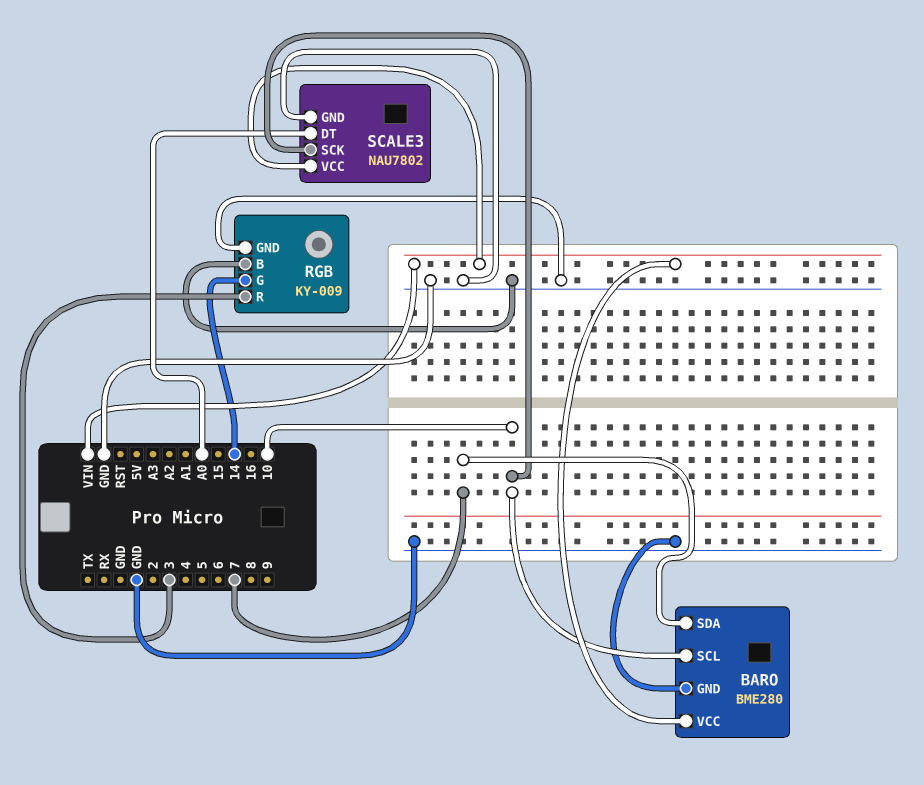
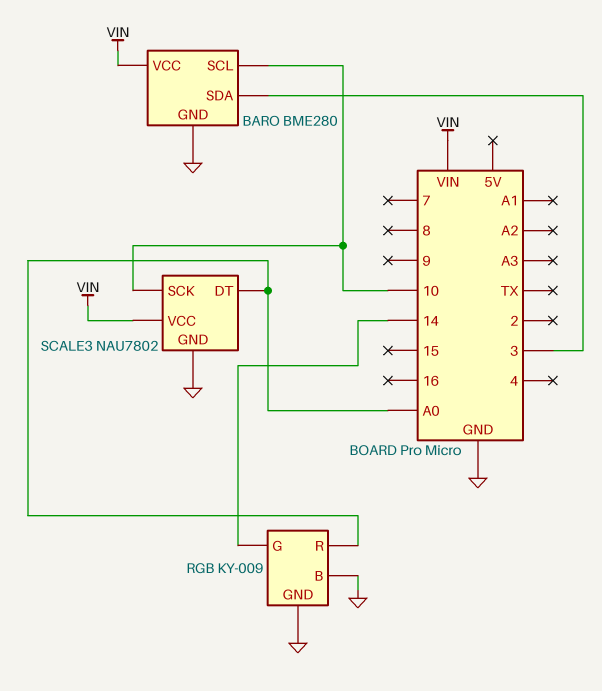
BARO pin SDA: 7 -> 3
RGB pin R: 3 -> A0

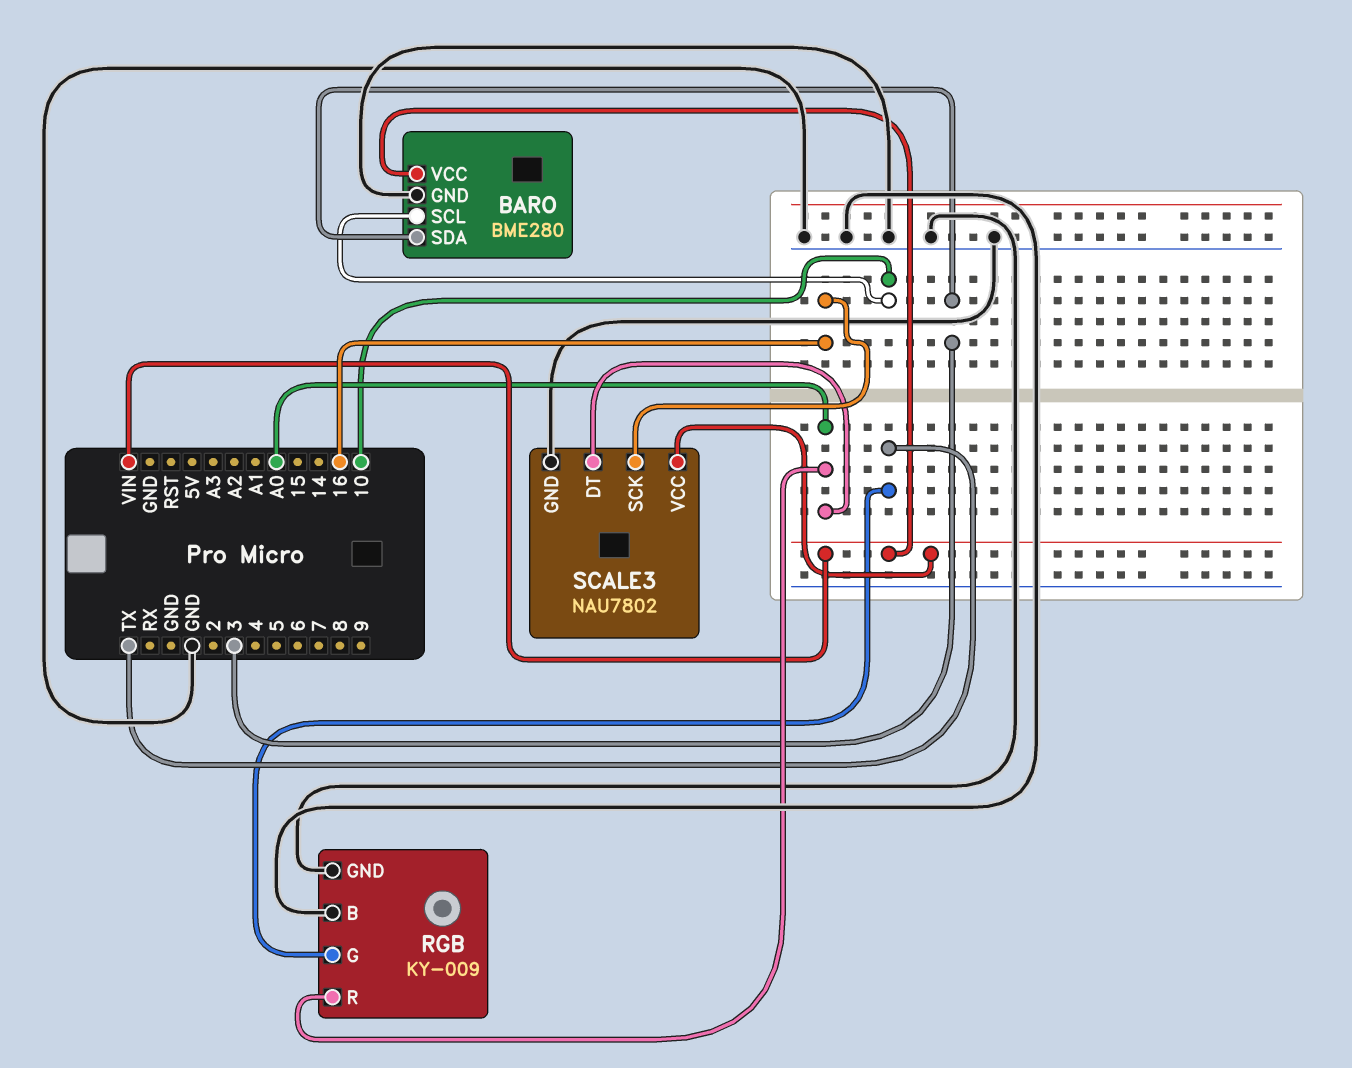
RGB pin G: 14 -> TX
SCALE3 pin SCK: 10 -> 16

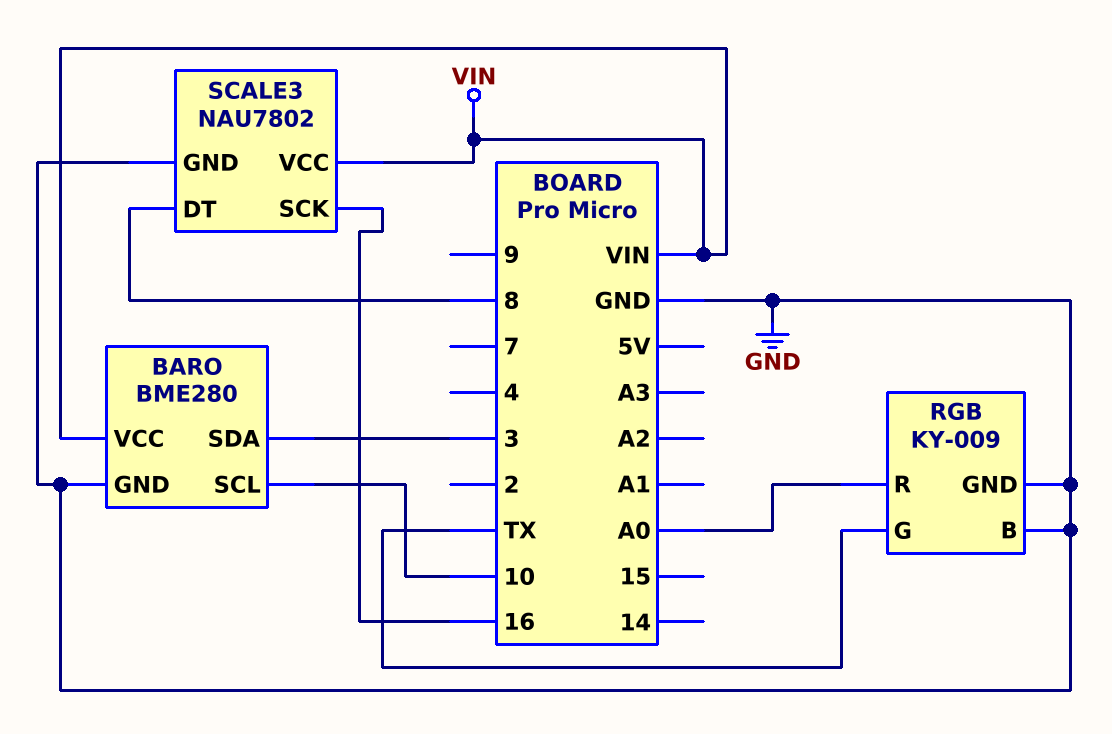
SCALE3 pin DT: A0 -> 8

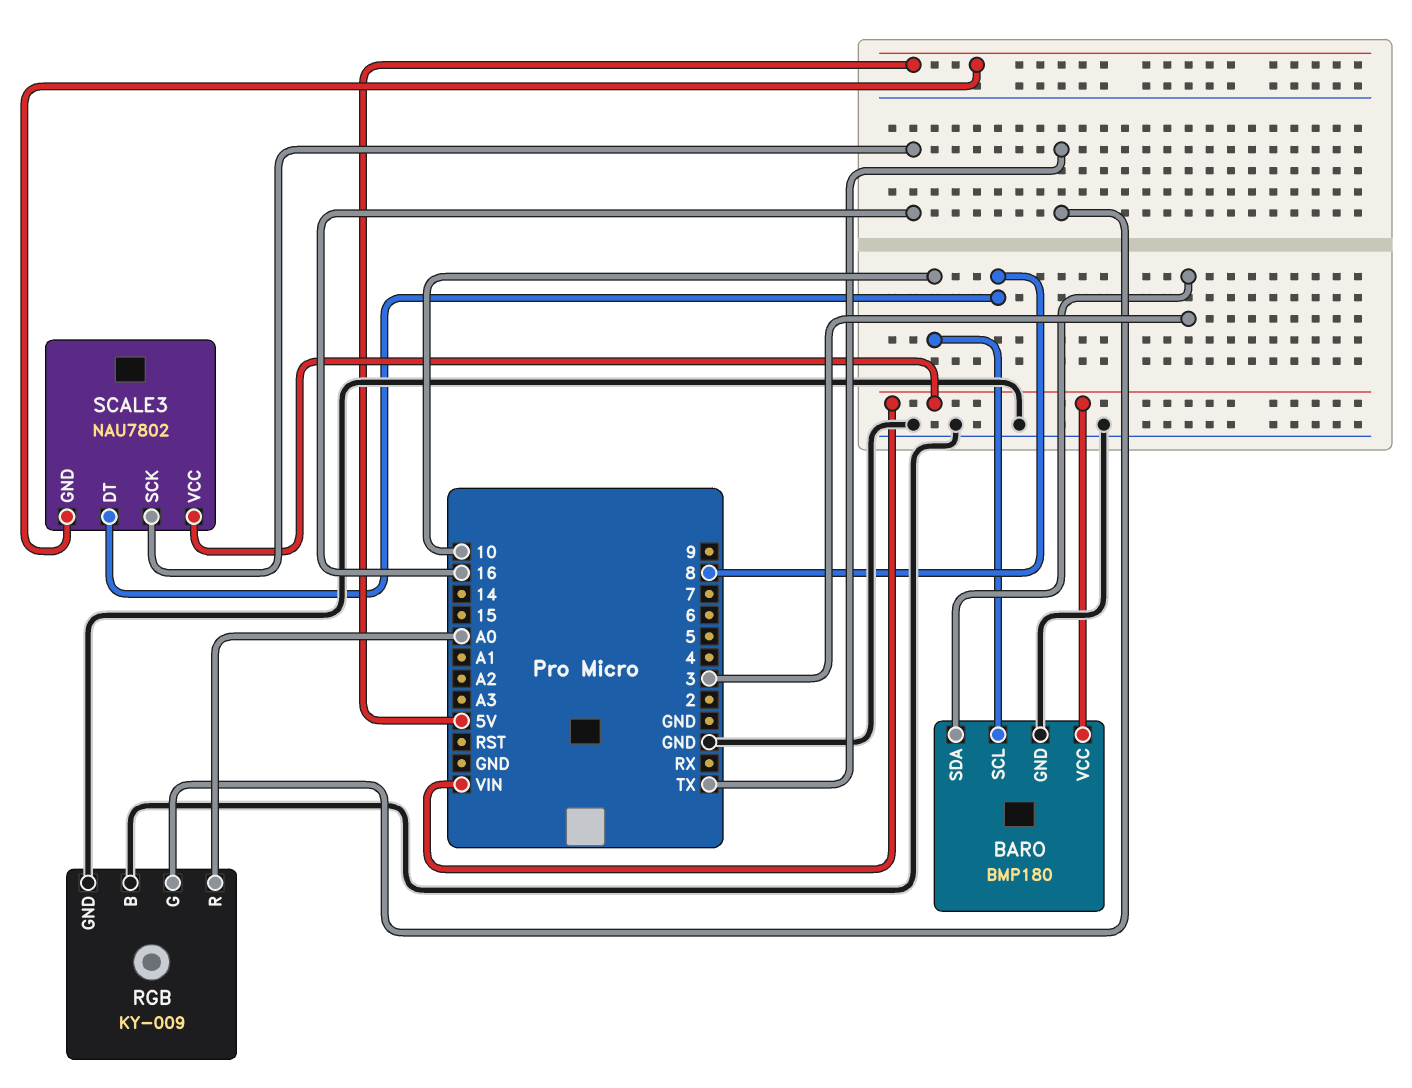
BARO: BME280 -> BMP180
SCALE3 pin GND: GND -> 5V

